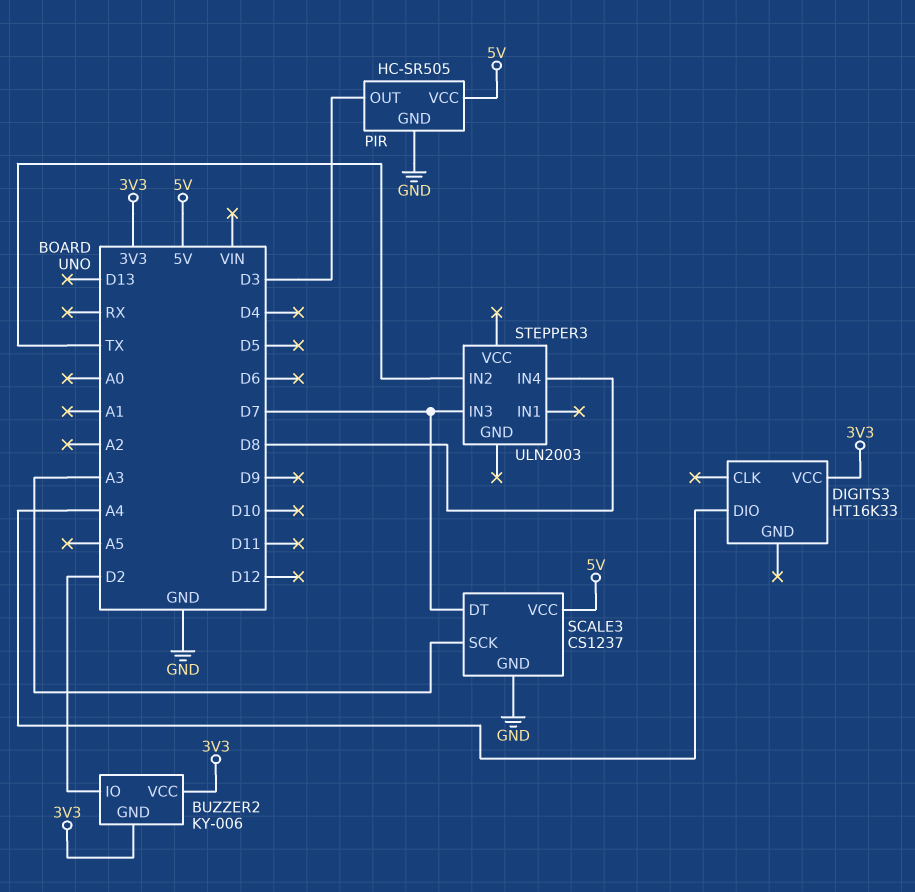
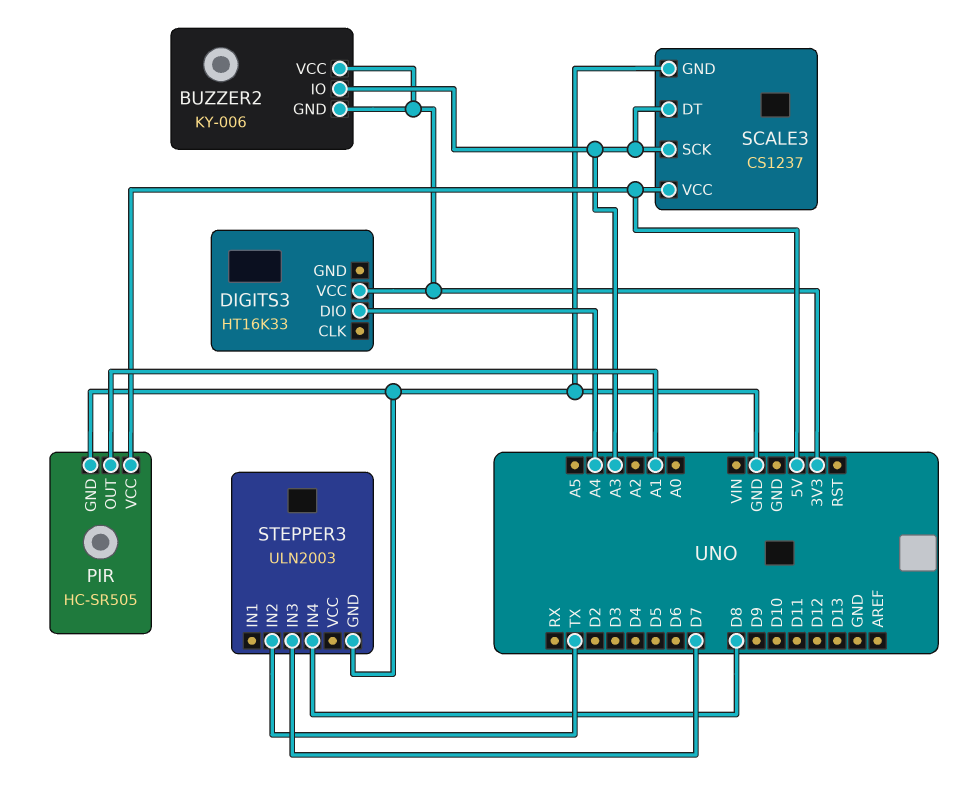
BUZZER2 pin IO: D2 -> A3
PIR pin OUT: D3 -> A1
SCALE3 pin DT: D7 -> A3
STEPPER3 pin GND: none -> GND

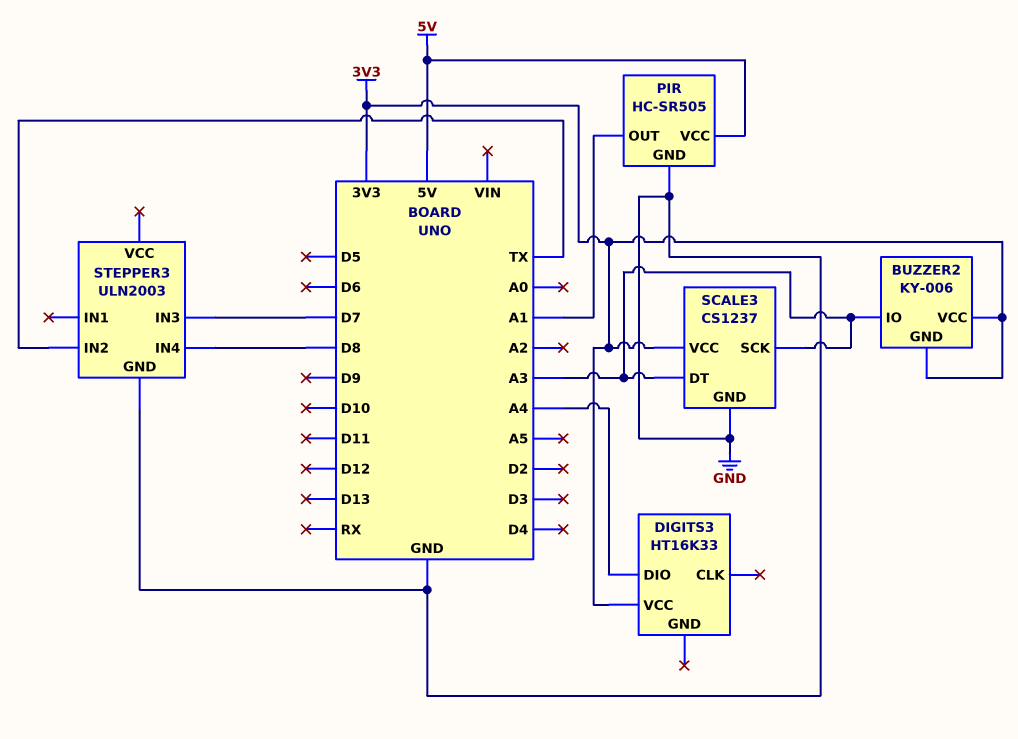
SCALE3 pin VCC: 5V -> 3V3

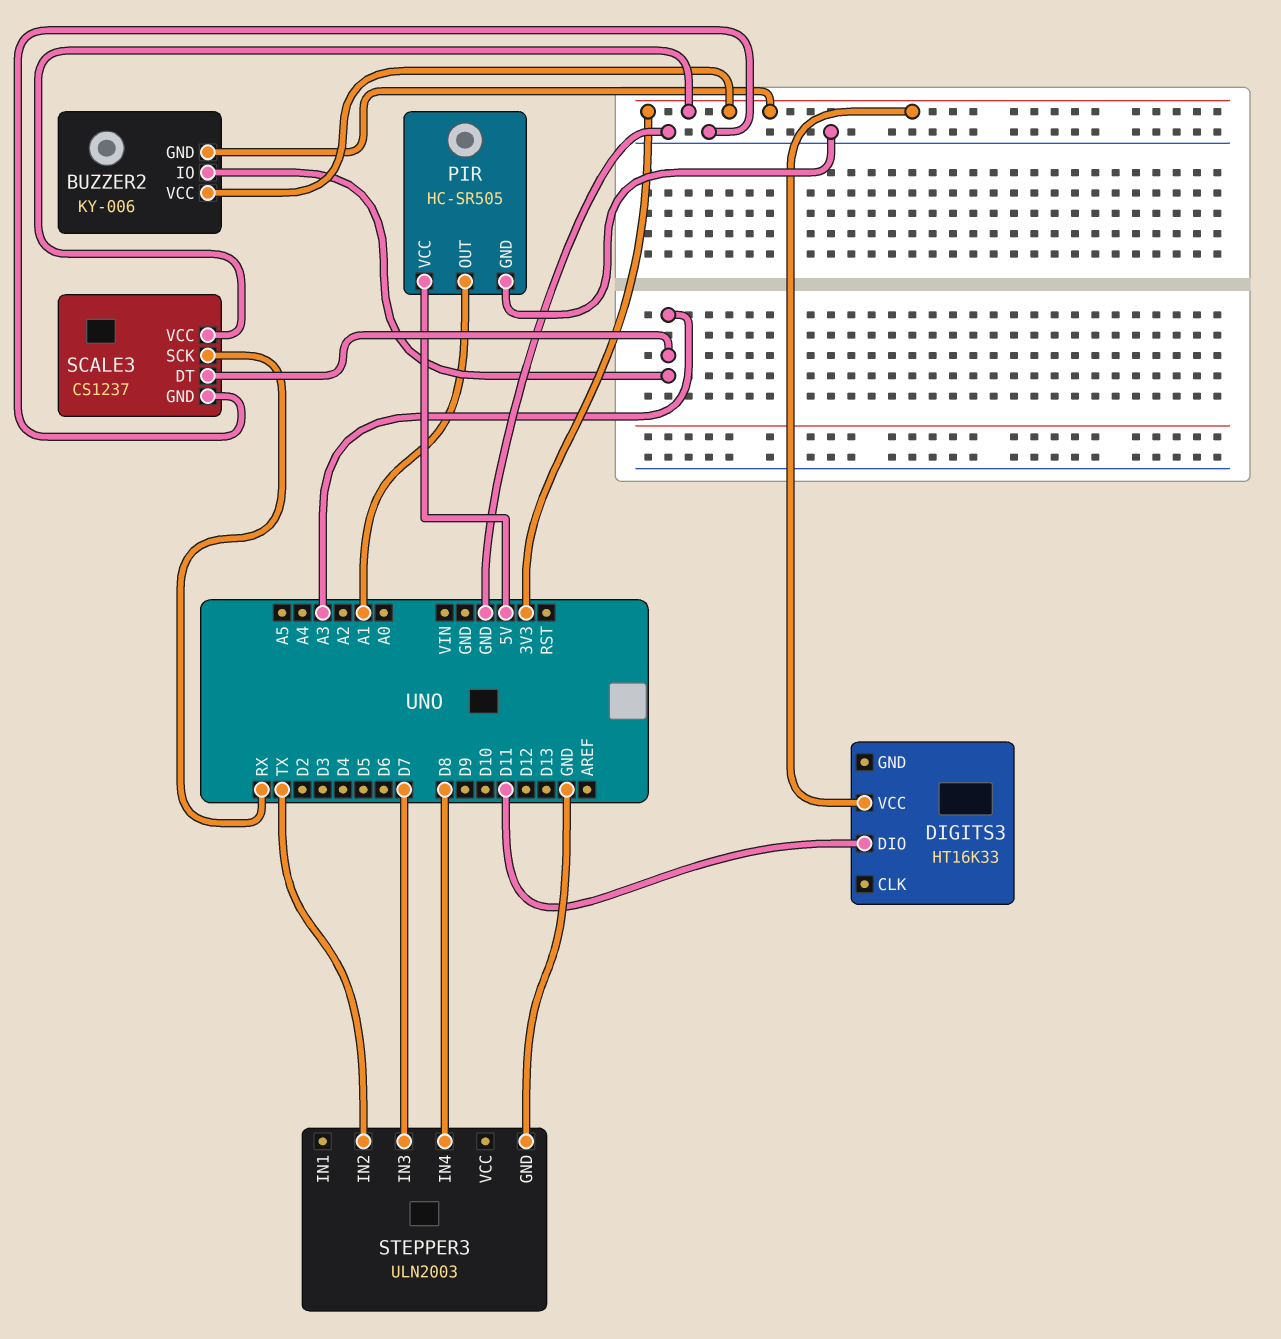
DIGITS3 pin DIO: A4 -> D11
SCALE3 pin SCK: A3 -> RX

